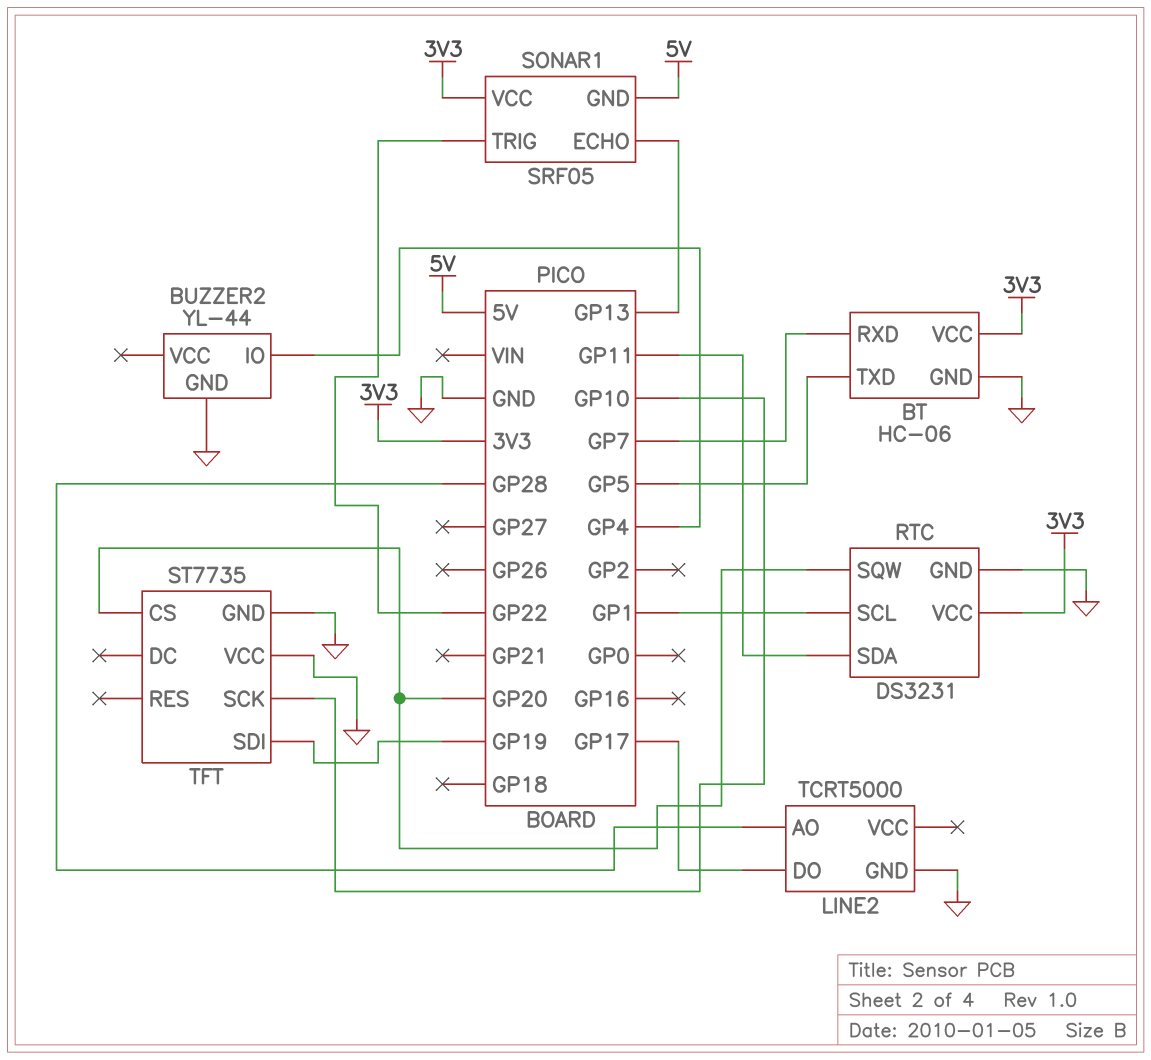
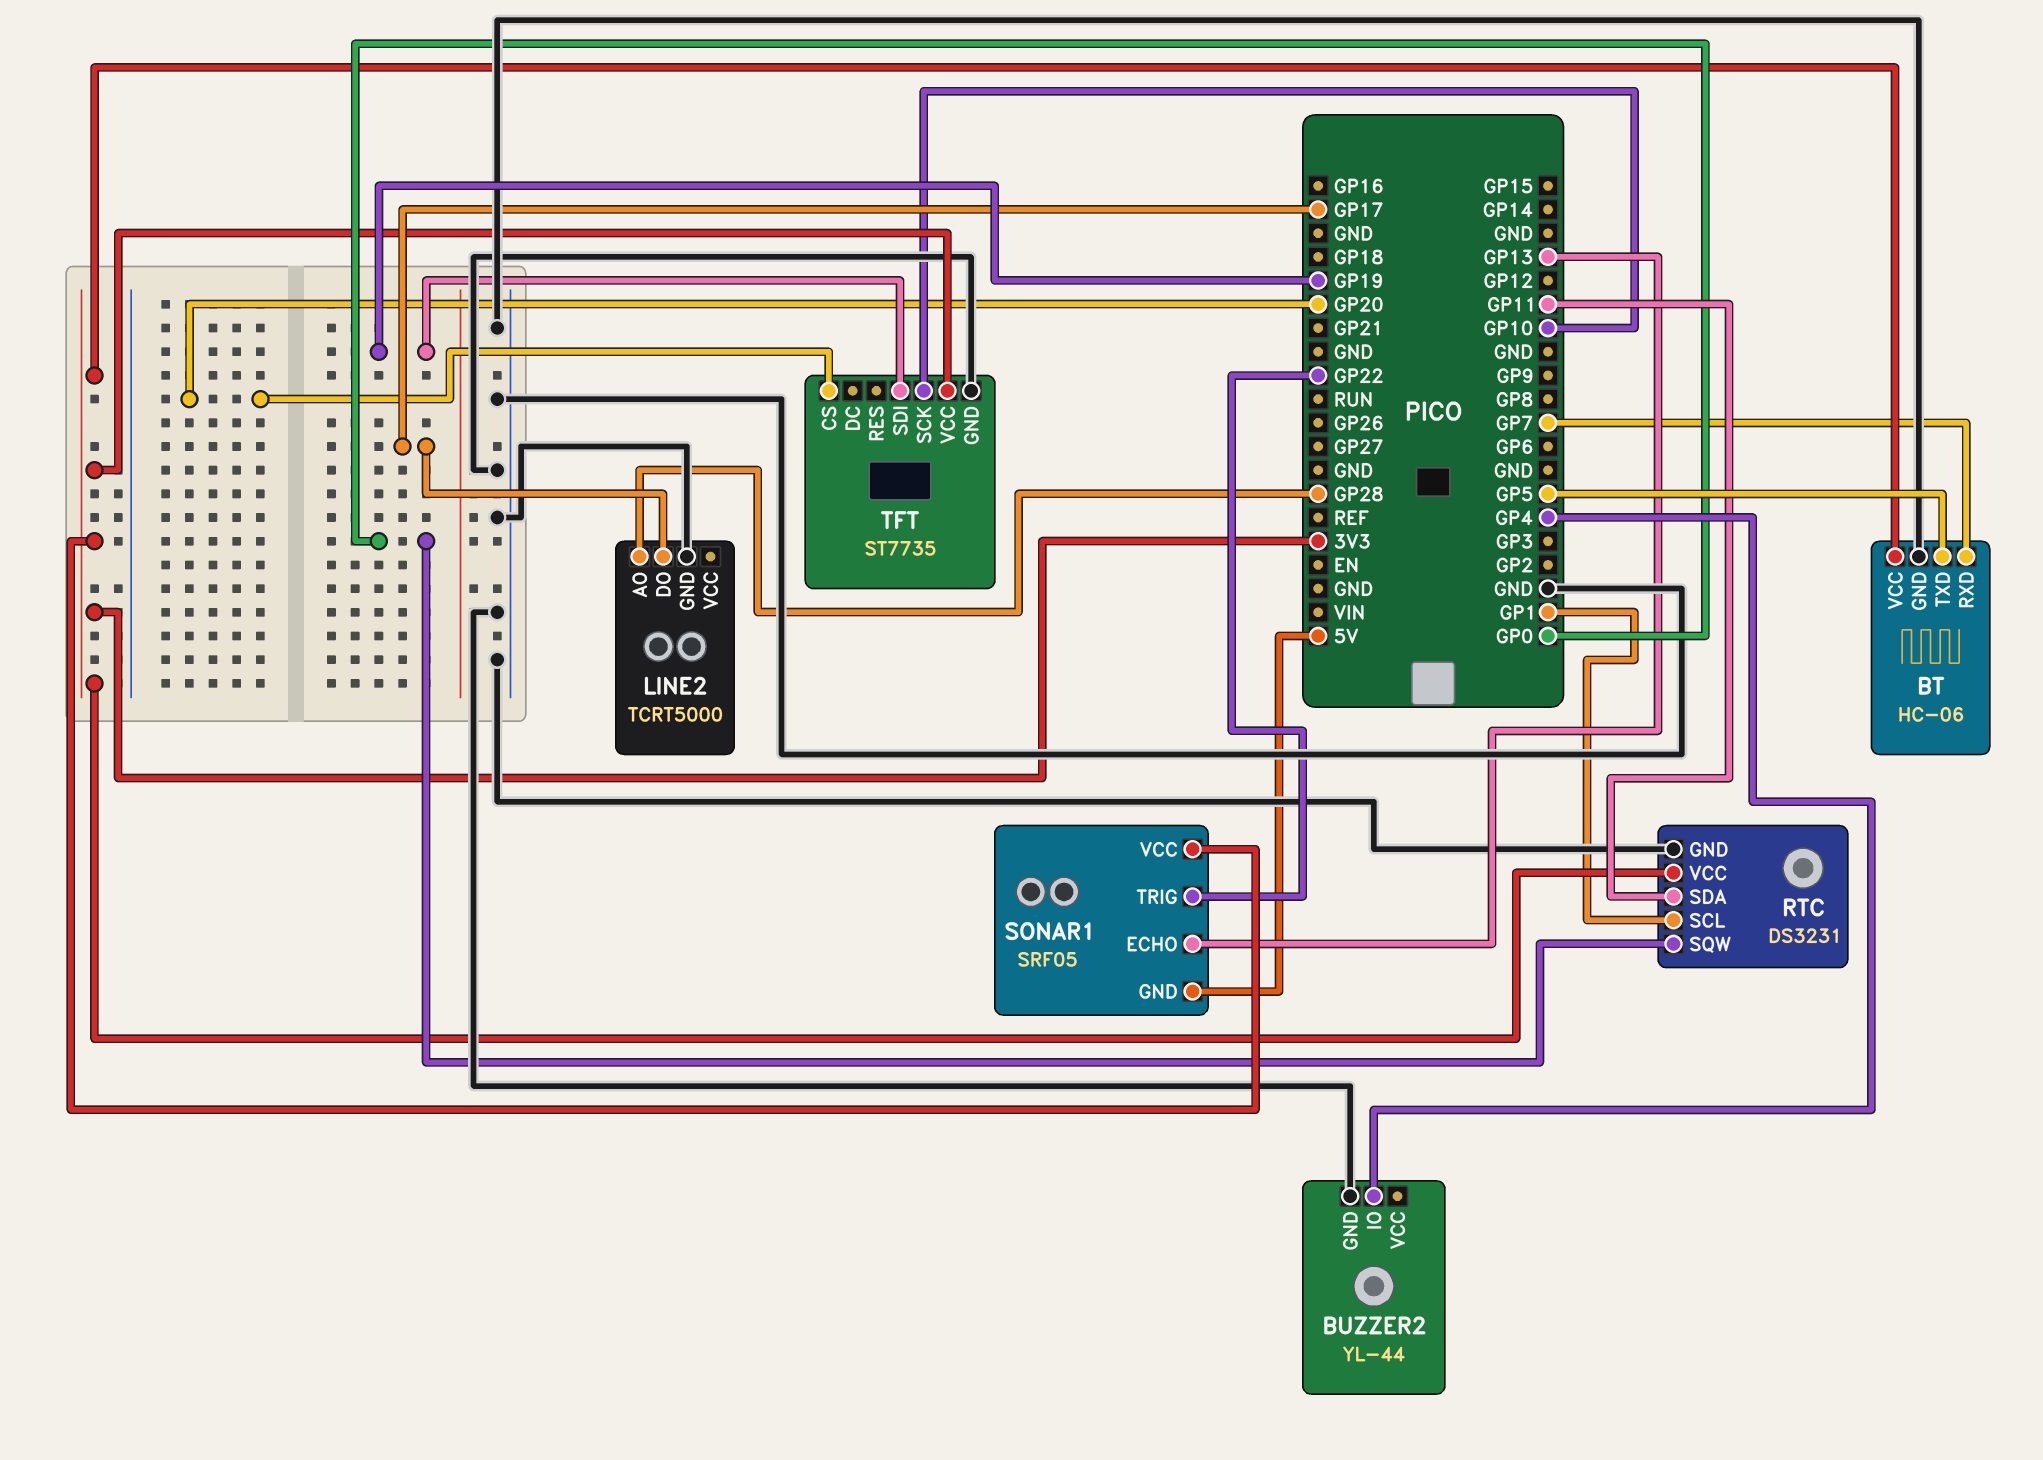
RTC pin SQW: GP20 -> GP0
TFT pin VCC: GND -> 3V3

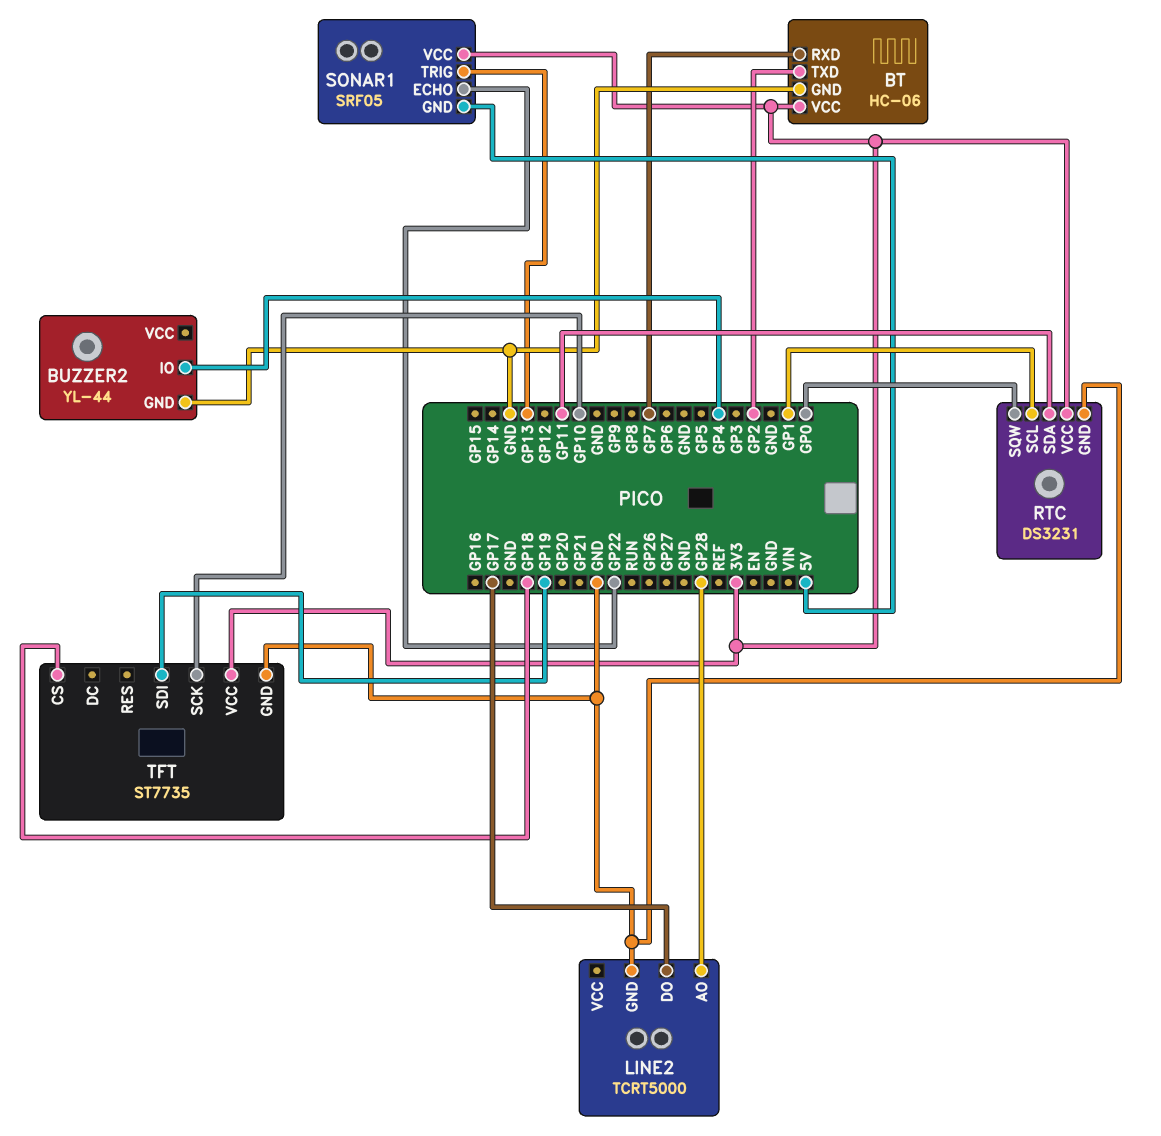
BT pin TXD: GP5 -> GP2
SONAR1 pin ECHO: GP13 -> GP22
SONAR1 pin TRIG: GP22 -> GP13
TFT pin CS: GP20 -> GP18

